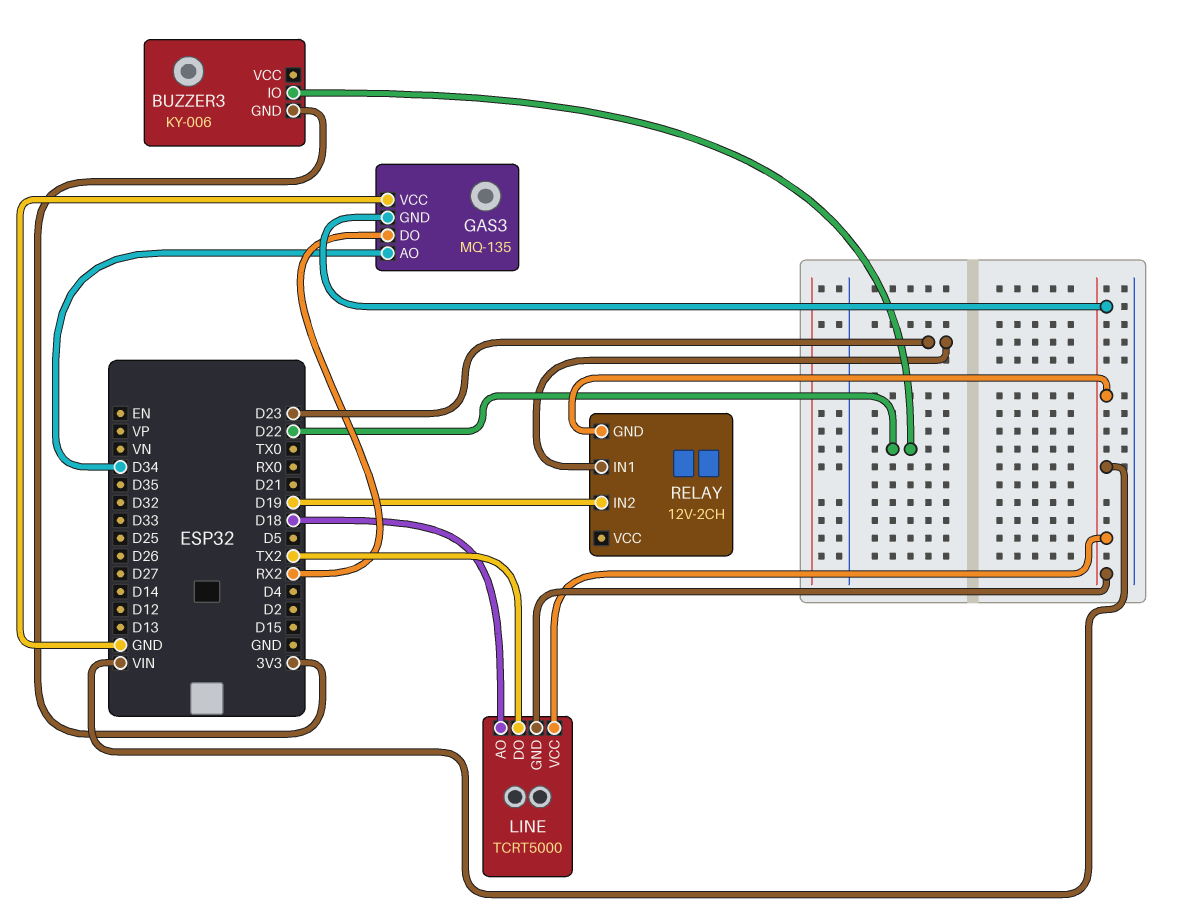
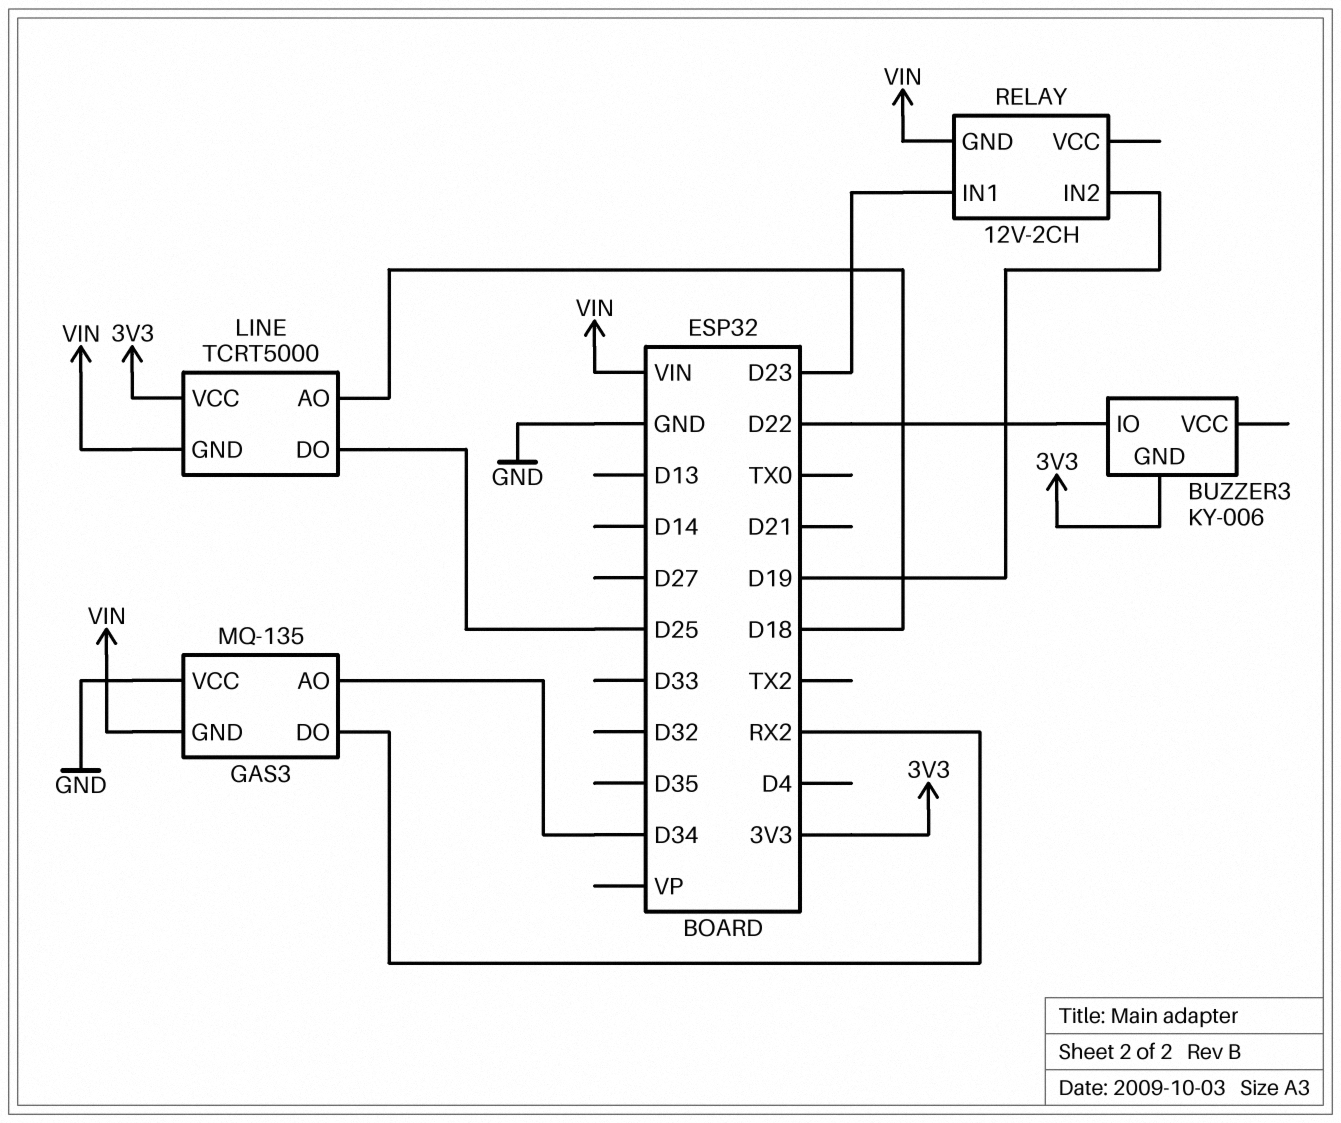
LINE pin DO: TX2 -> D25
LINE pin VCC: VIN -> 3V3

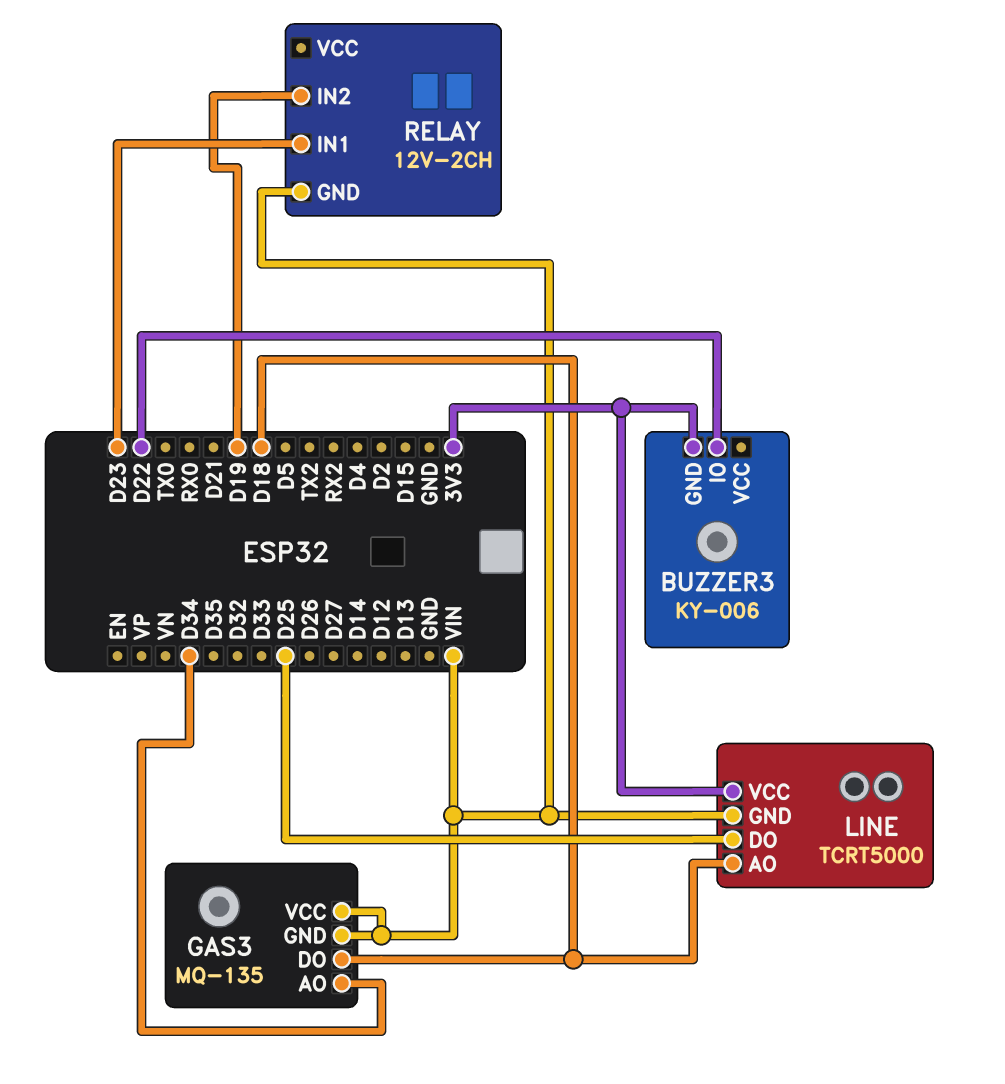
GAS3 pin DO: RX2 -> D18
GAS3 pin VCC: GND -> VIN

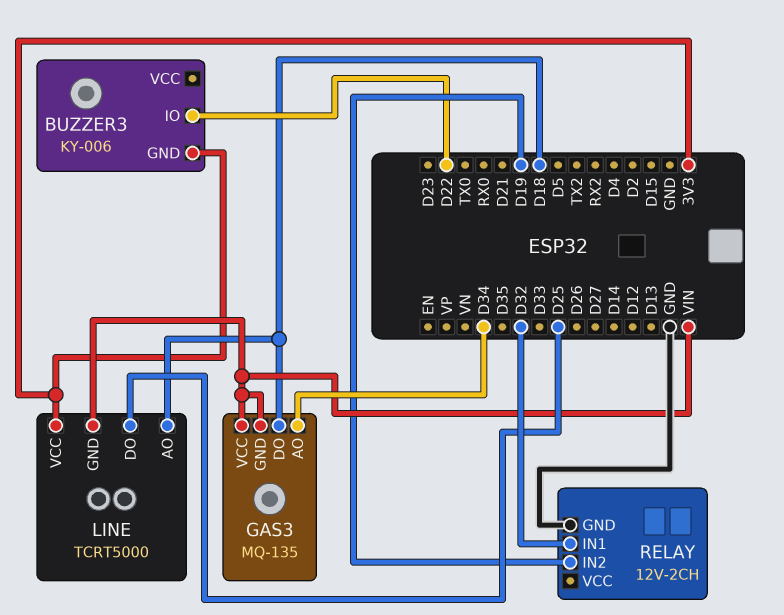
RELAY pin GND: VIN -> GND
RELAY pin IN1: D23 -> D32

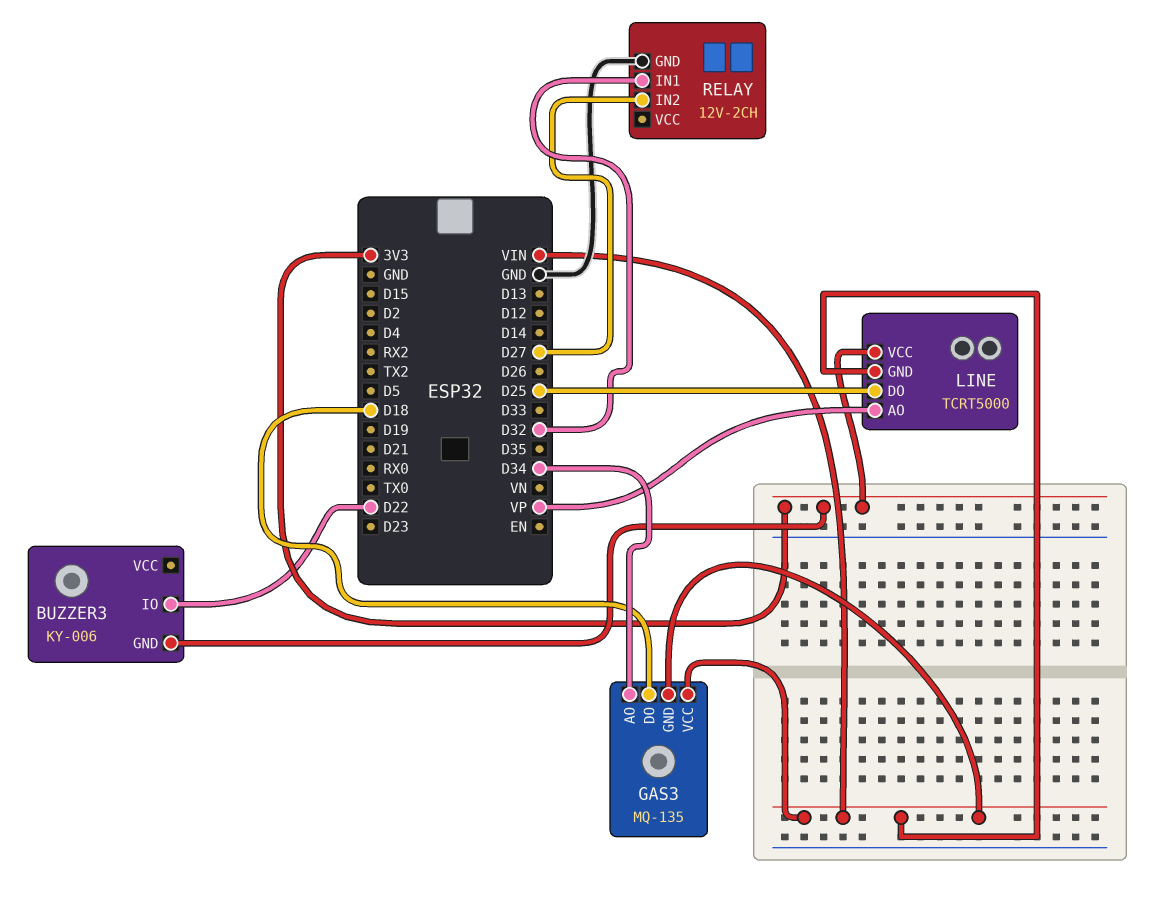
LINE pin AO: D18 -> VP
RELAY pin IN2: D19 -> D27

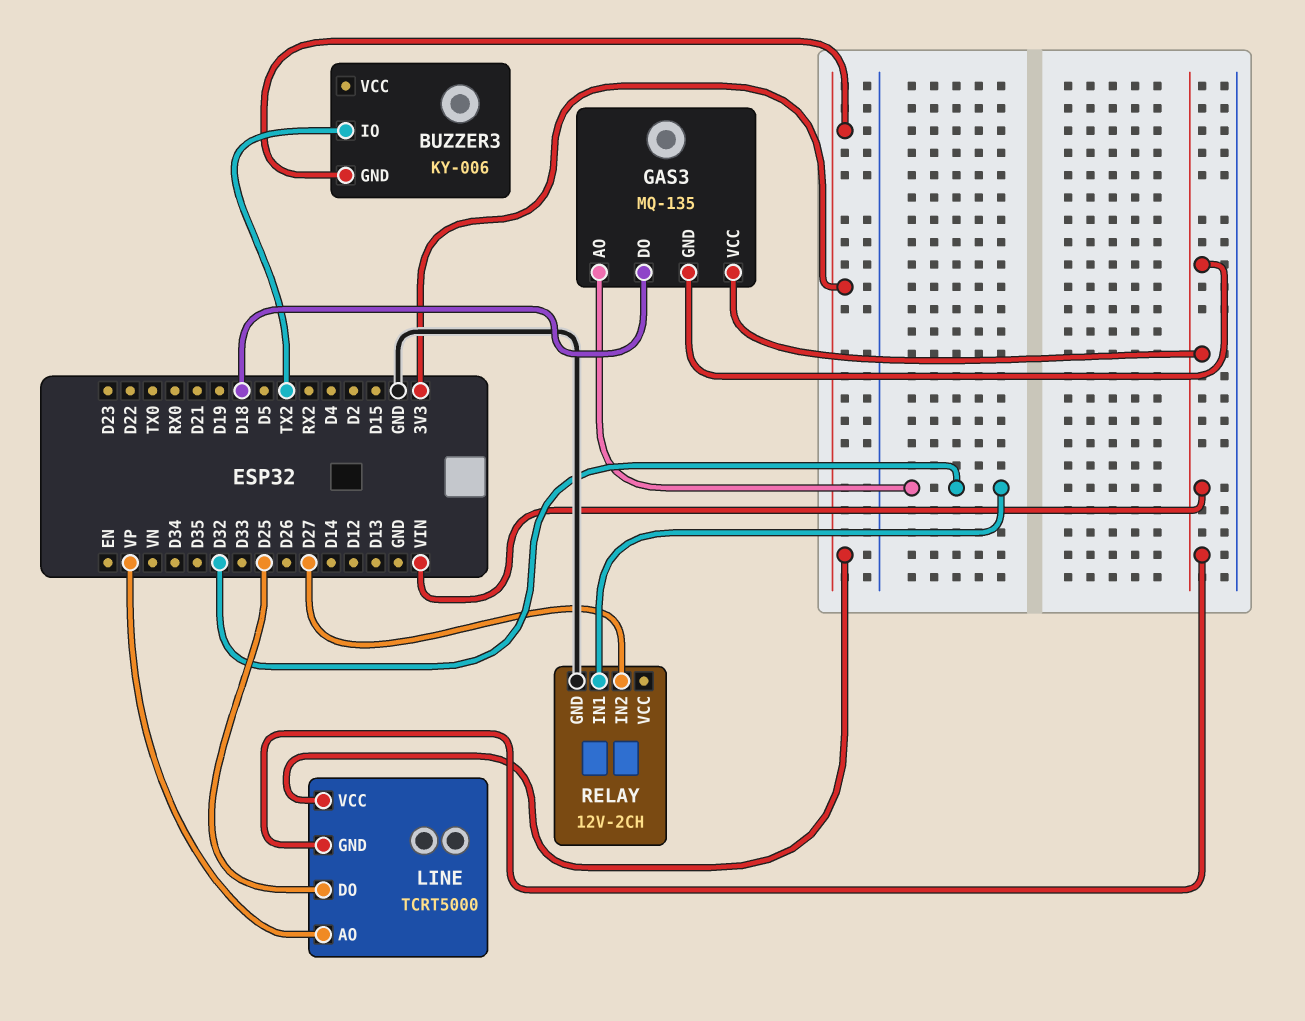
BUZZER3 pin IO: D22 -> TX2
GAS3 pin AO: D34 -> D32

